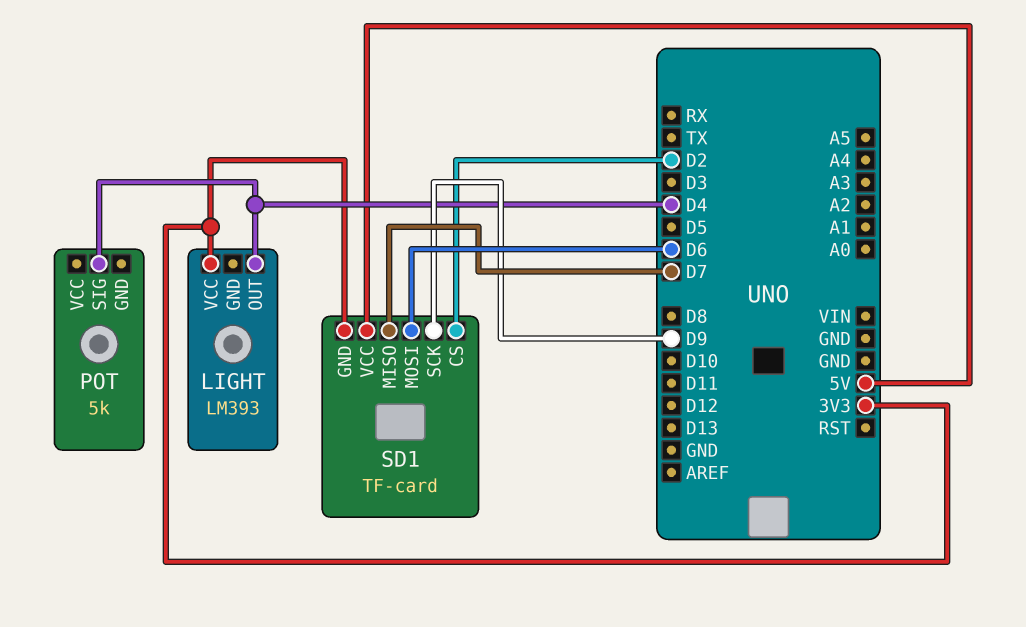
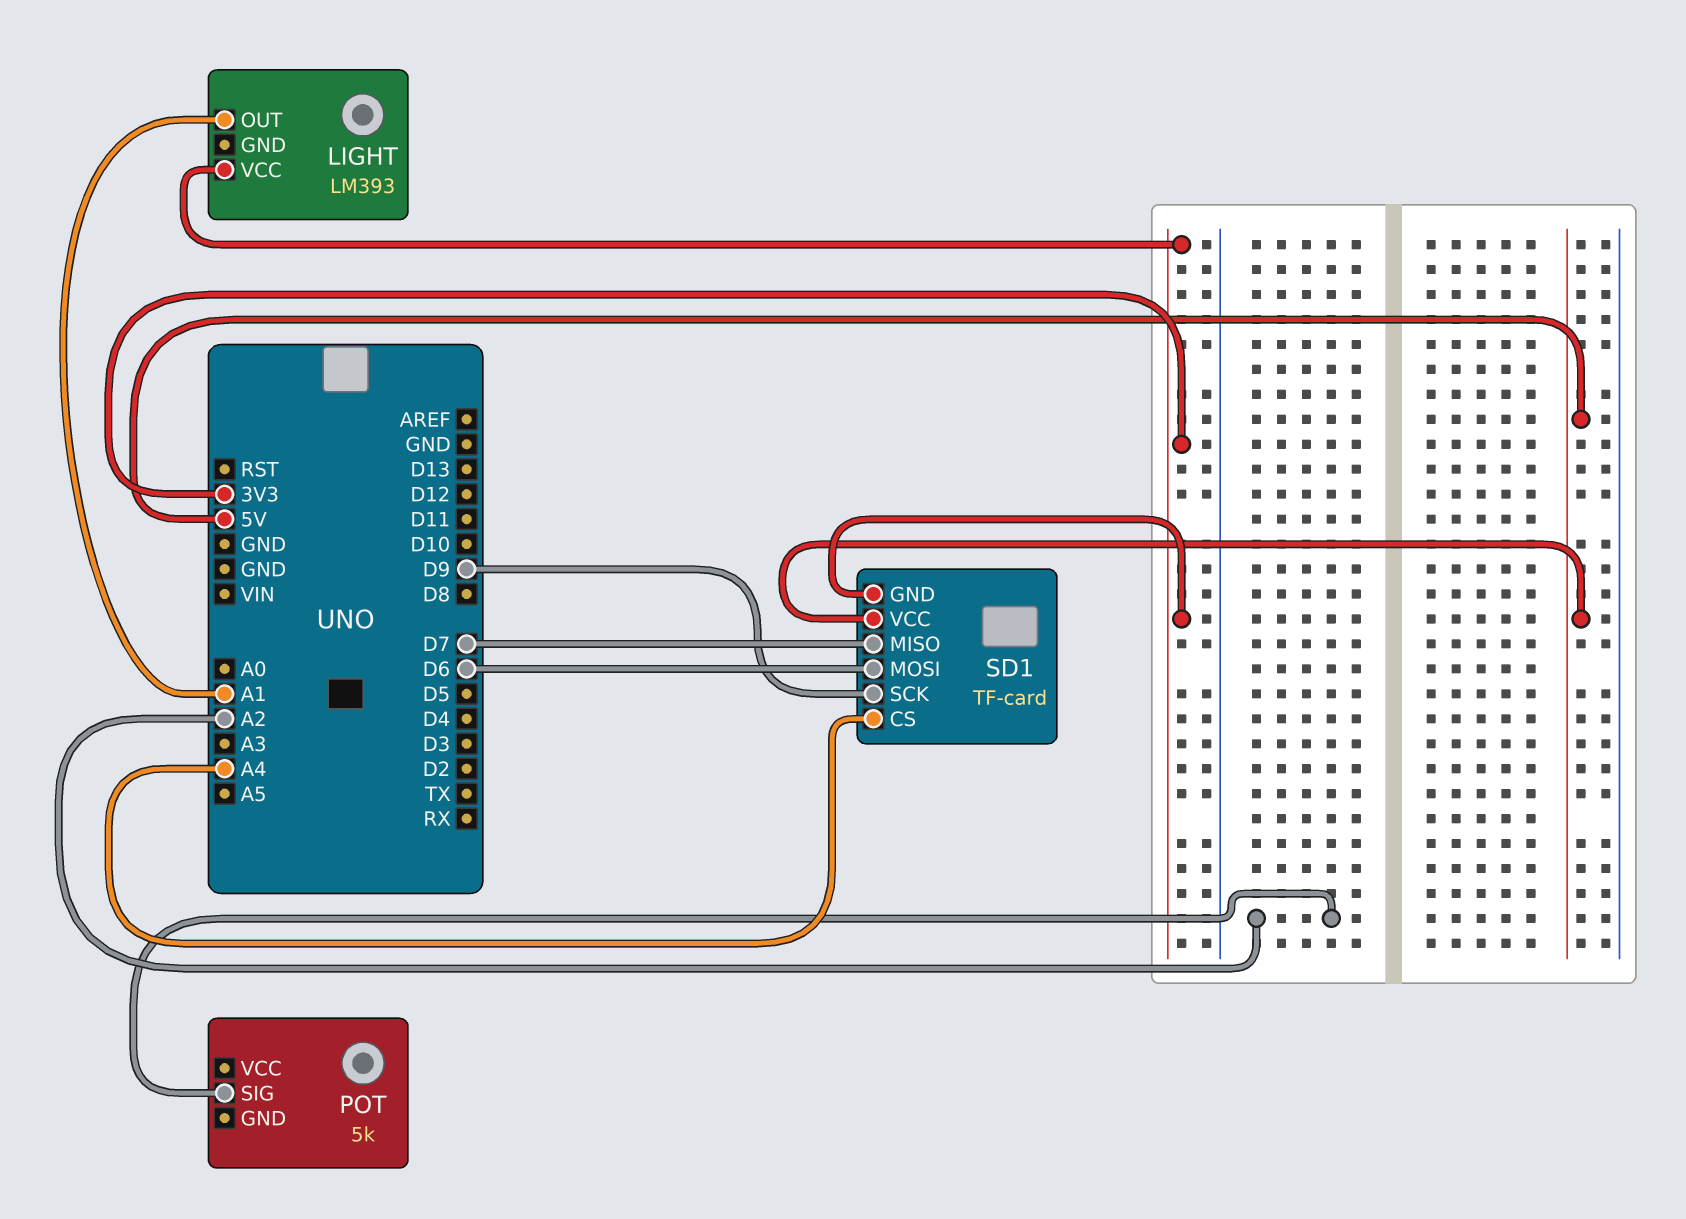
LIGHT pin OUT: D4 -> A1
POT pin SIG: D4 -> A2
SD1 pin CS: D2 -> A4

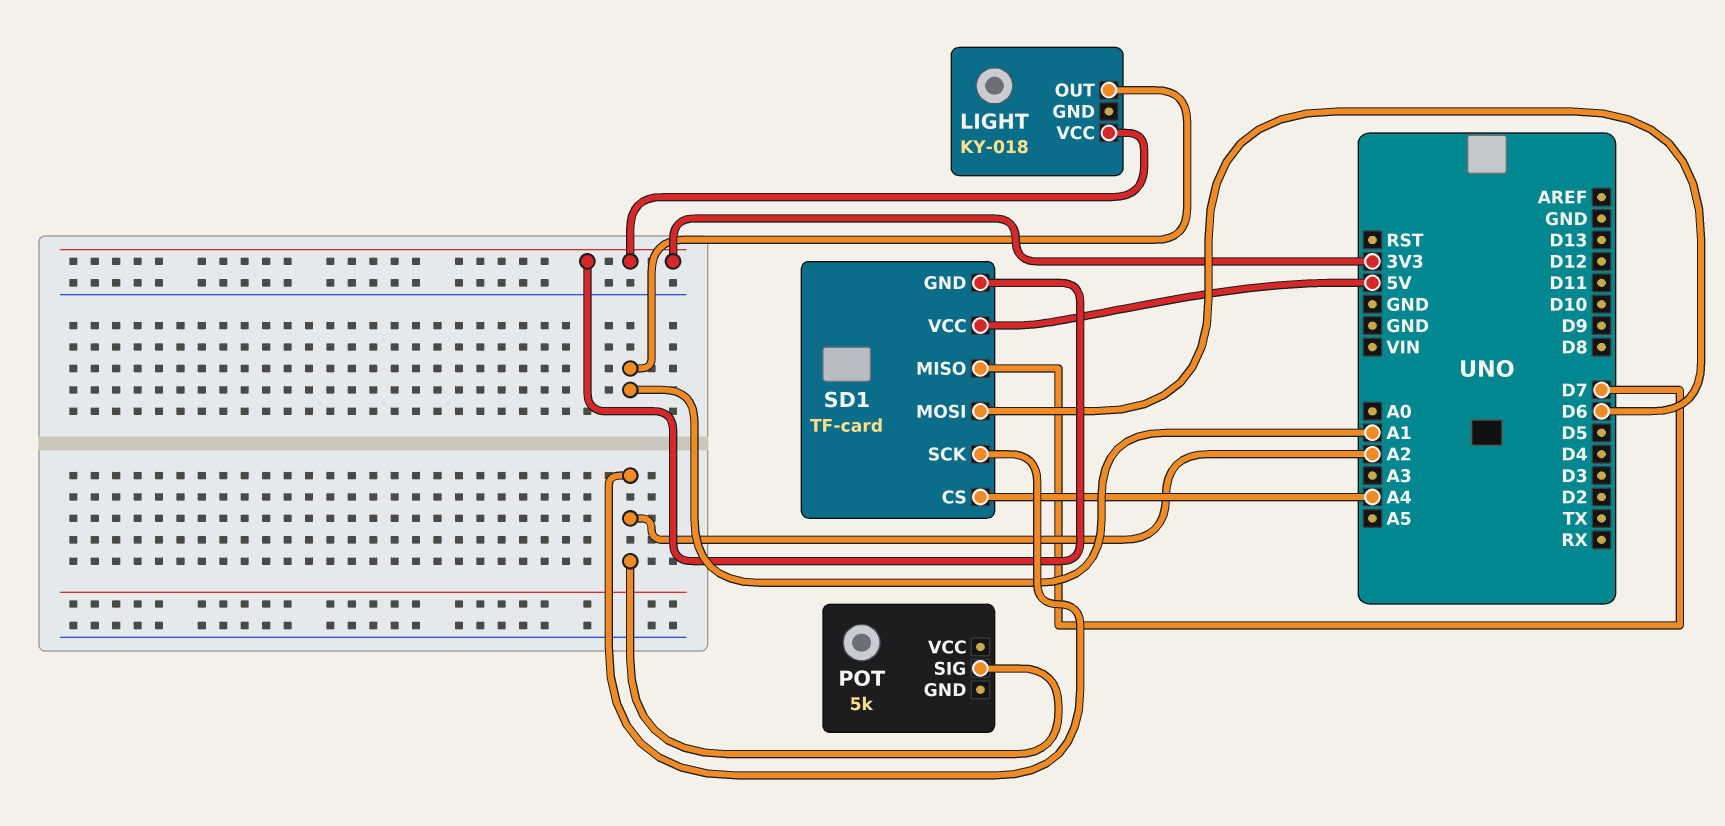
LIGHT: LM393 -> KY-018
SD1 pin SCK: D9 -> A2

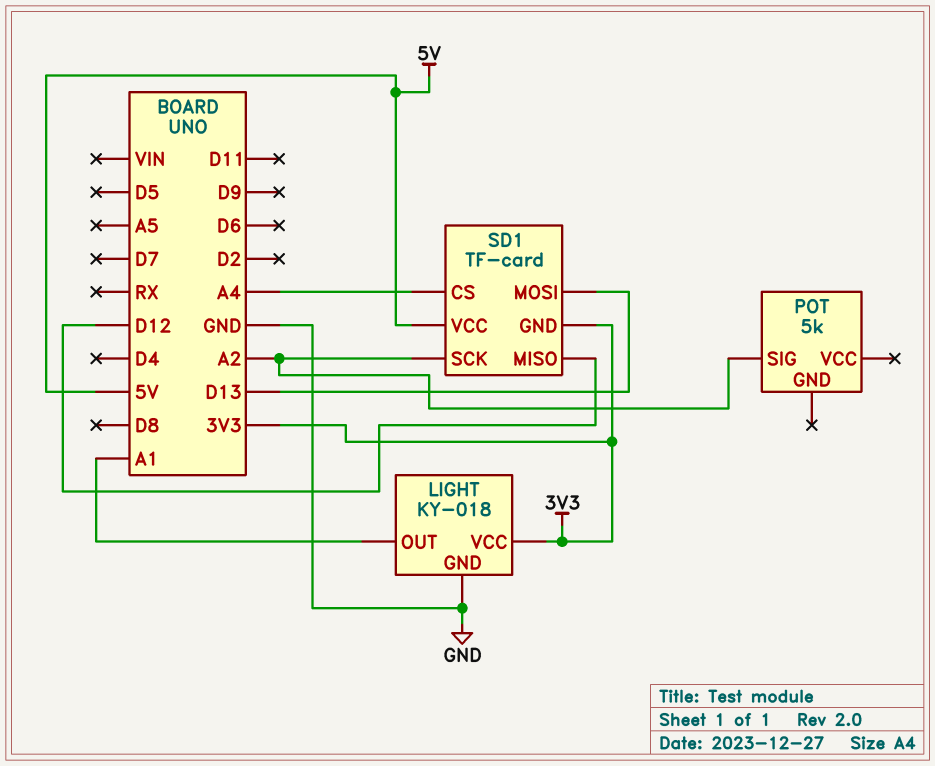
LIGHT pin GND: none -> GND
SD1 pin MISO: D7 -> D12
SD1 pin MOSI: D6 -> D13

